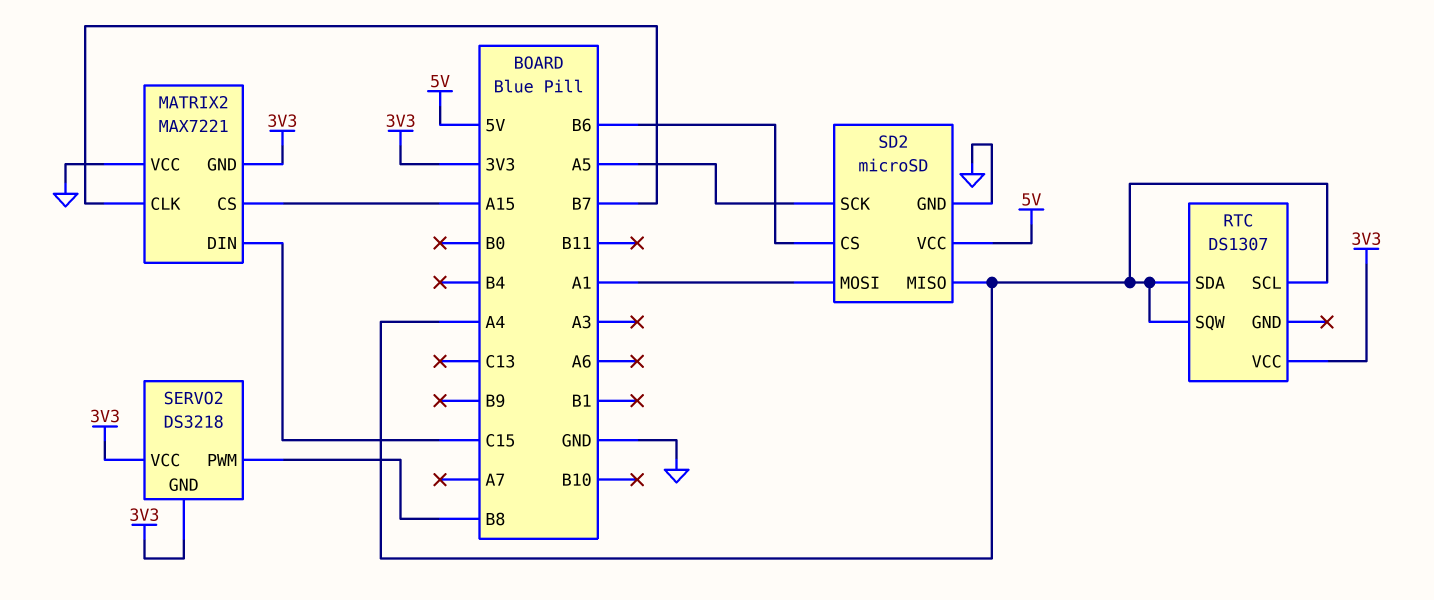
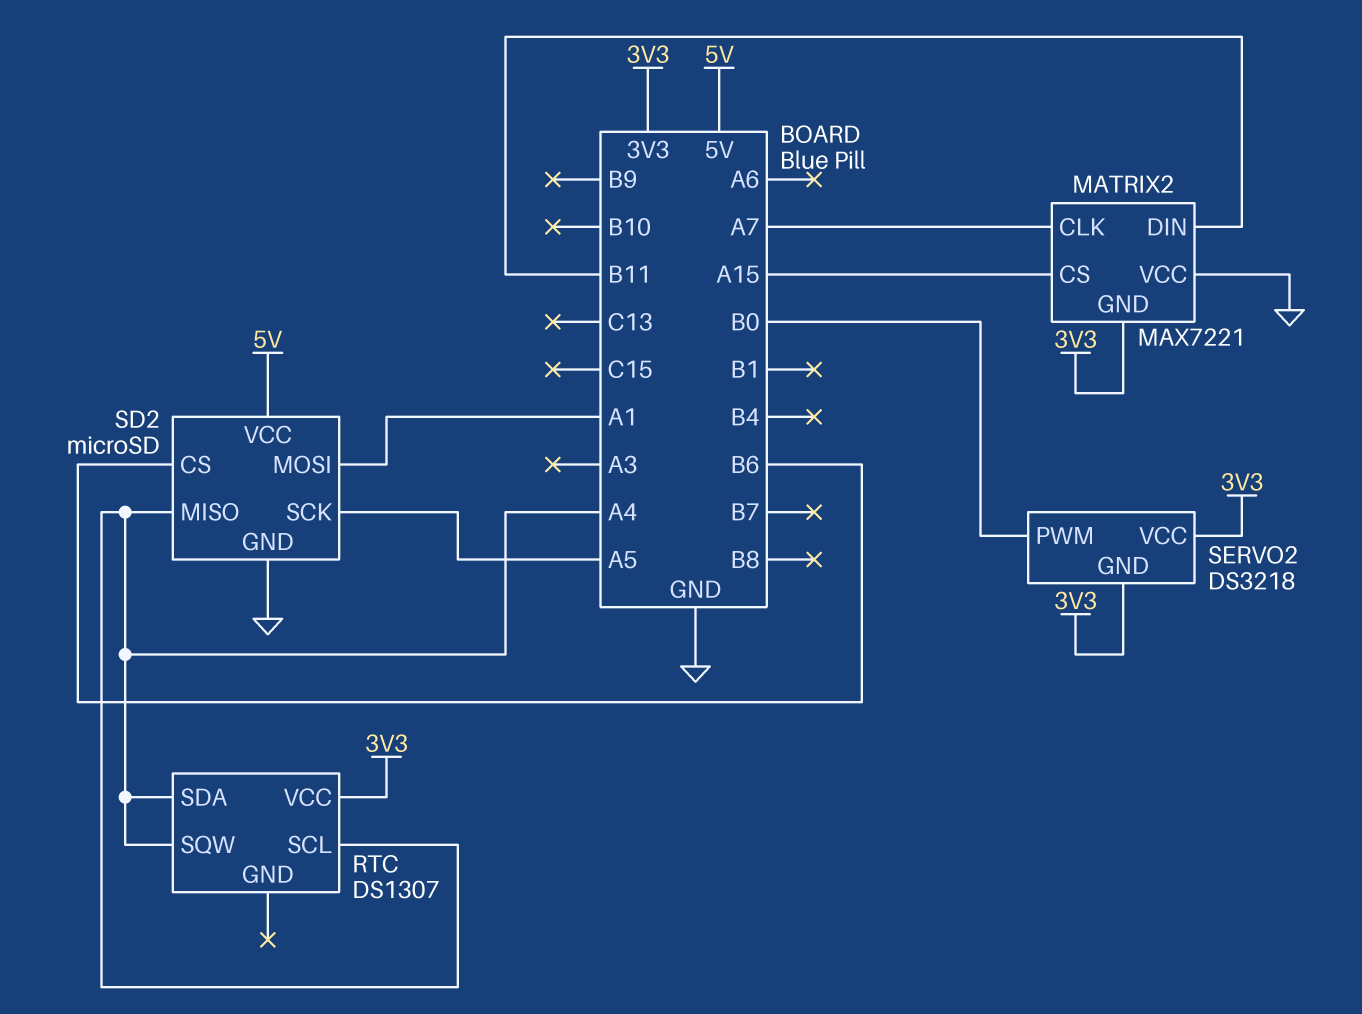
MATRIX2 pin CLK: B7 -> A7
MATRIX2 pin DIN: C15 -> B11
SERVO2 pin PWM: B8 -> B0

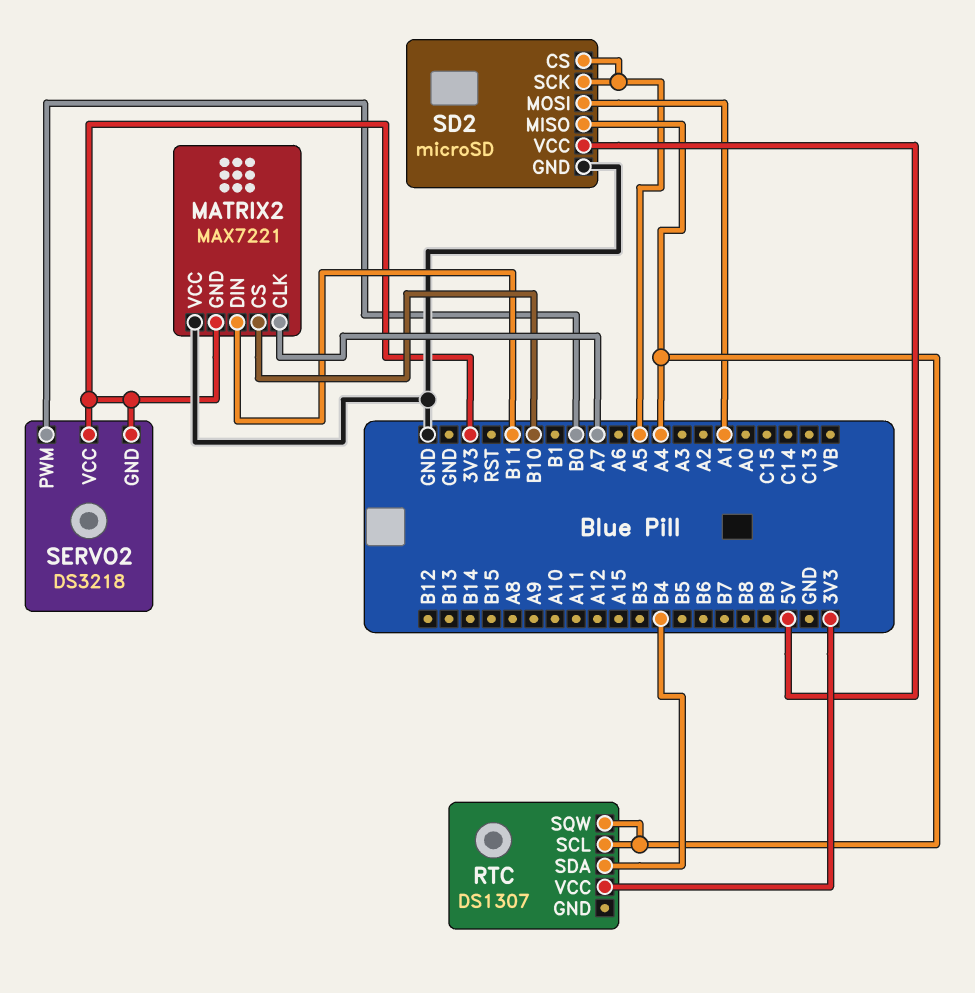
MATRIX2 pin CS: A15 -> B10
RTC pin SDA: A4 -> B4
SD2 pin CS: B6 -> A5

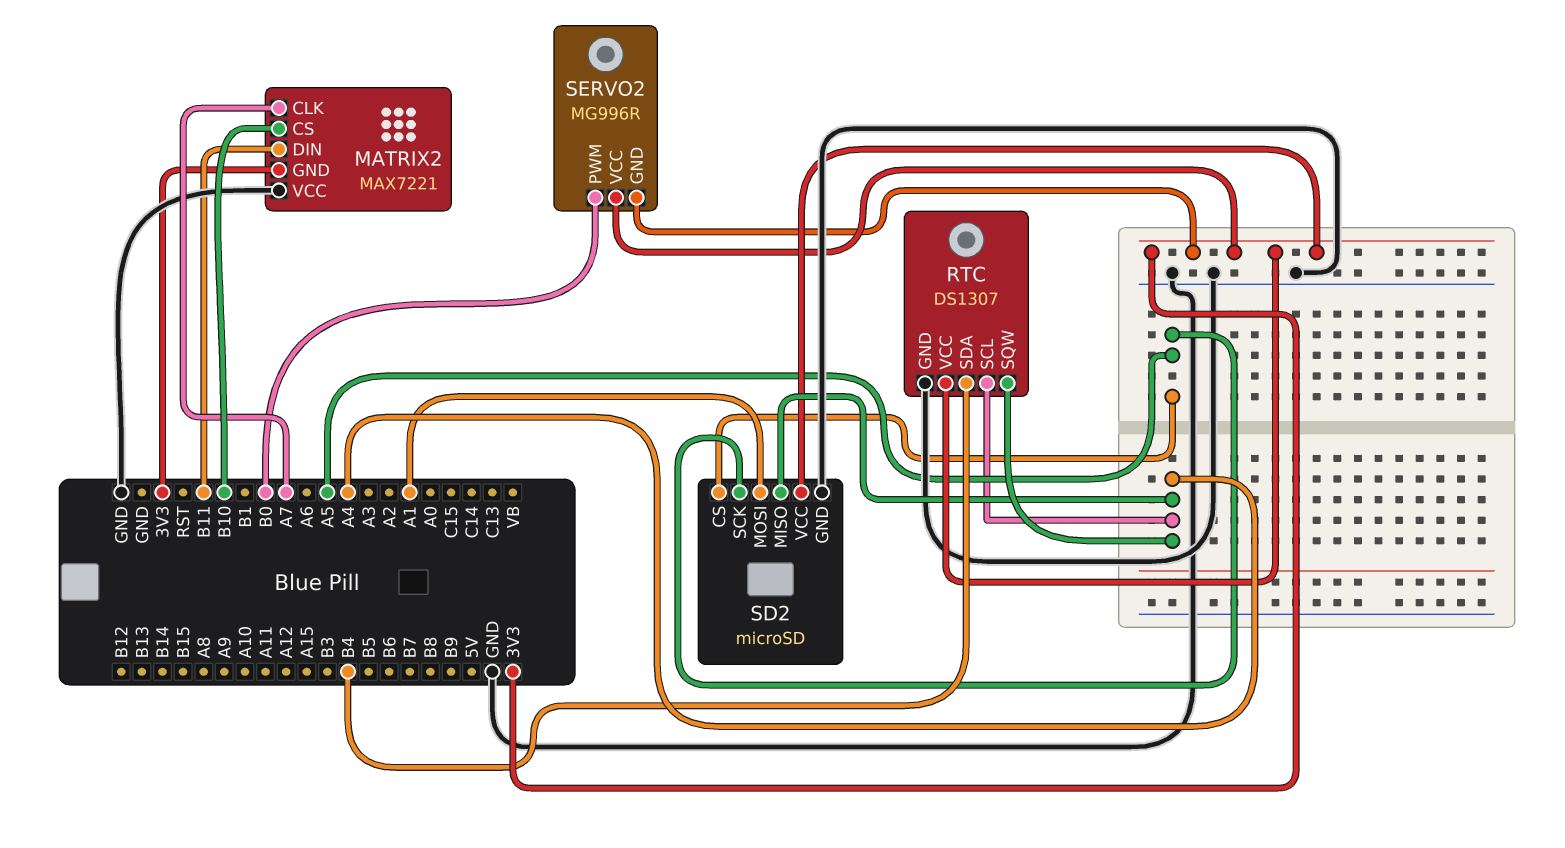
RTC pin GND: none -> GND
SD2 pin VCC: 5V -> 3V3
SERVO2: DS3218 -> MG996R

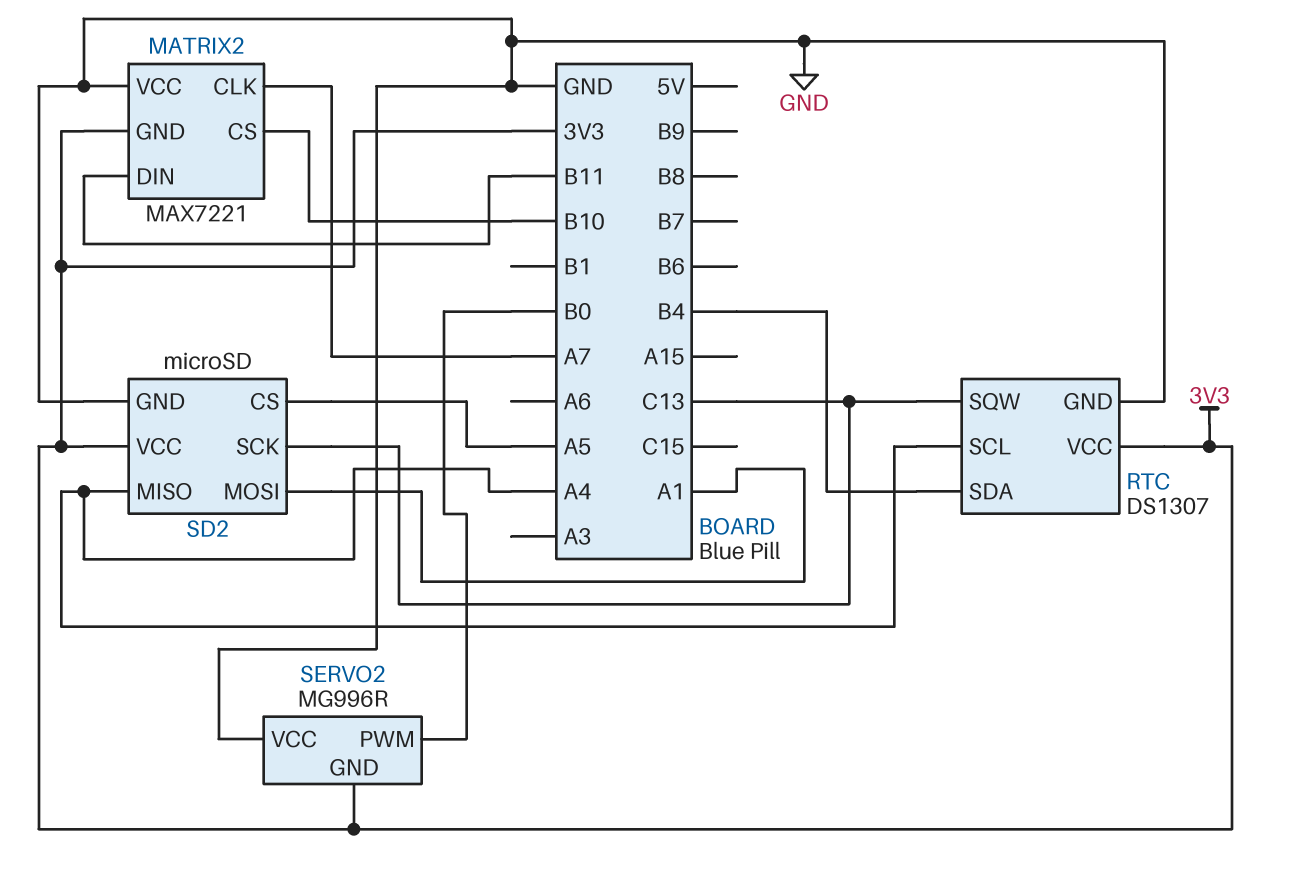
RTC pin SQW: A4 -> C13
SD2 pin SCK: A5 -> C13
SERVO2 pin VCC: 3V3 -> GND

